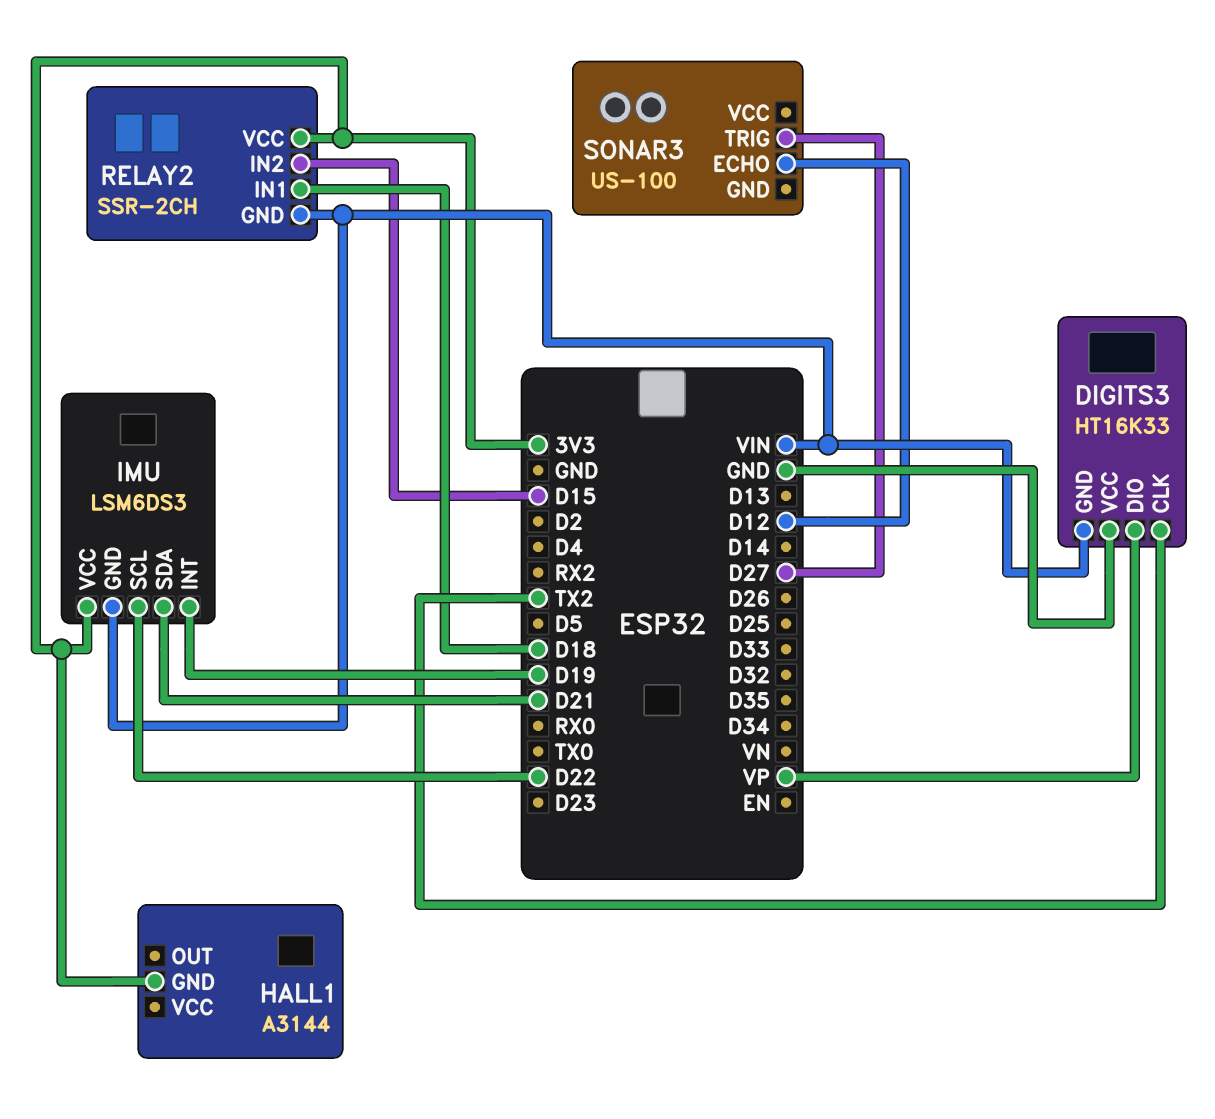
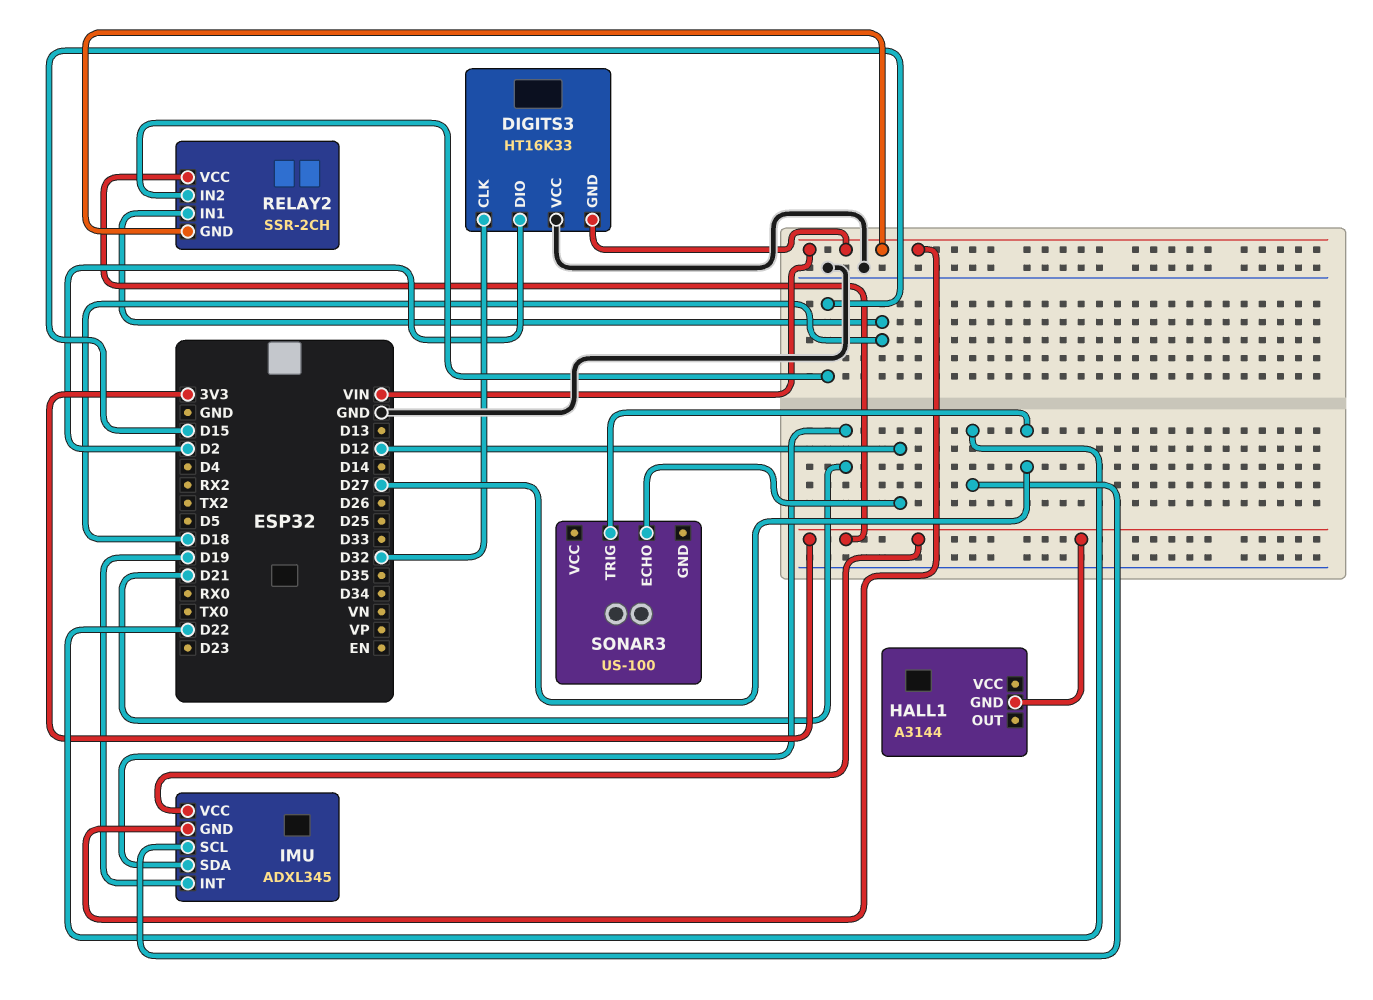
DIGITS3 pin CLK: TX2 -> D32
DIGITS3 pin DIO: VP -> D2
IMU: LSM6DS3 -> ADXL345

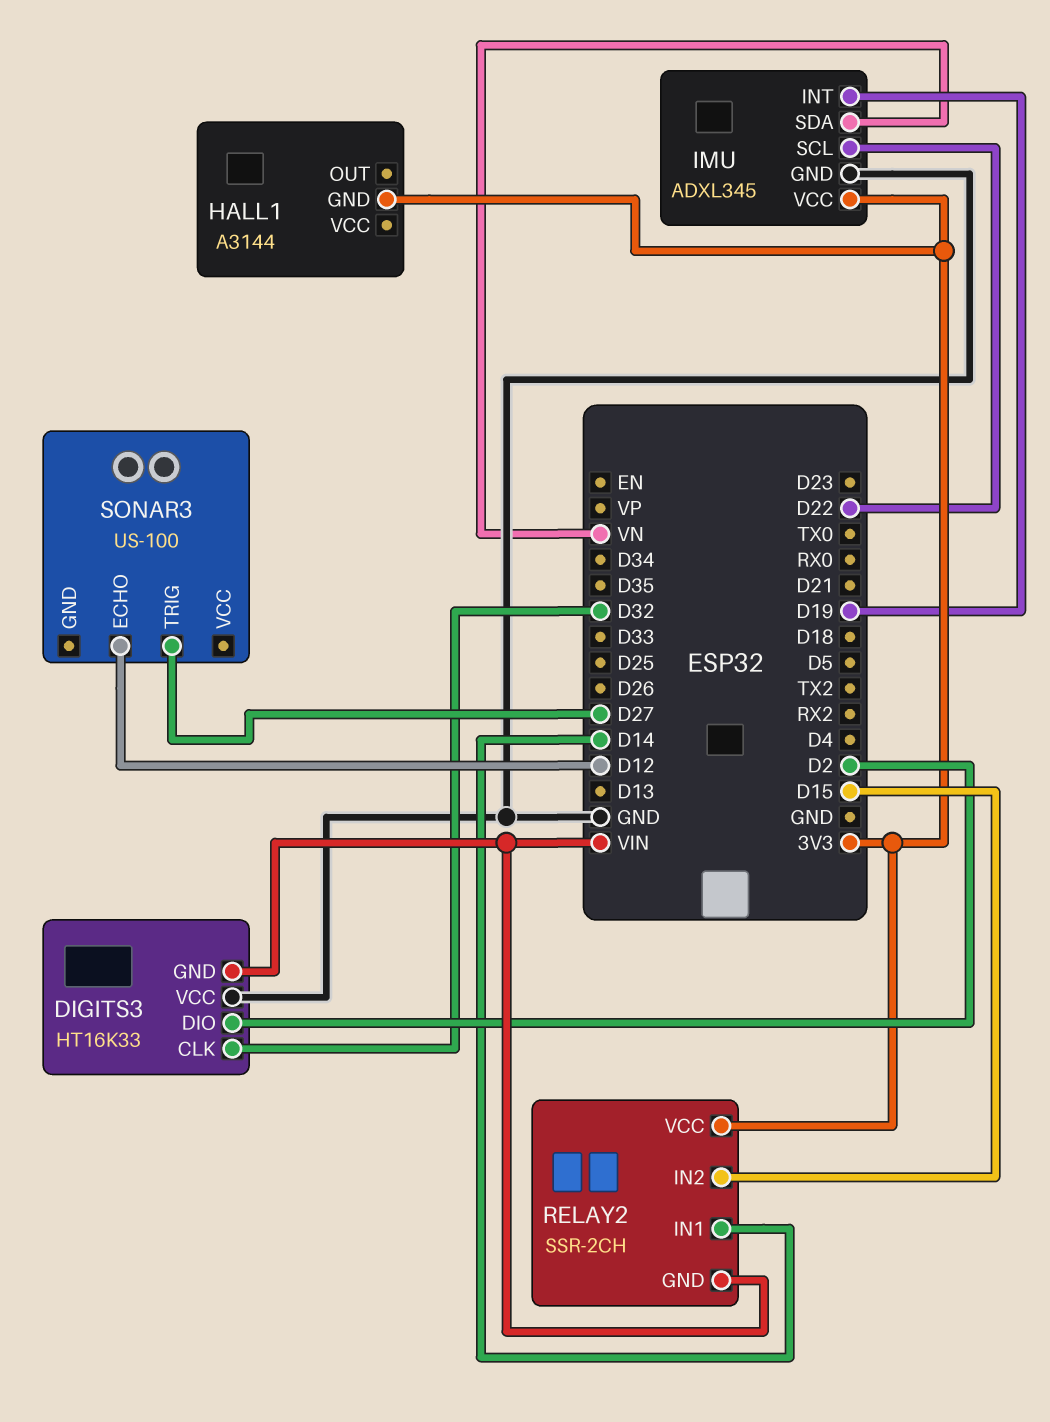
IMU pin GND: VIN -> GND
IMU pin SDA: D21 -> VN
RELAY2 pin IN1: D18 -> D14

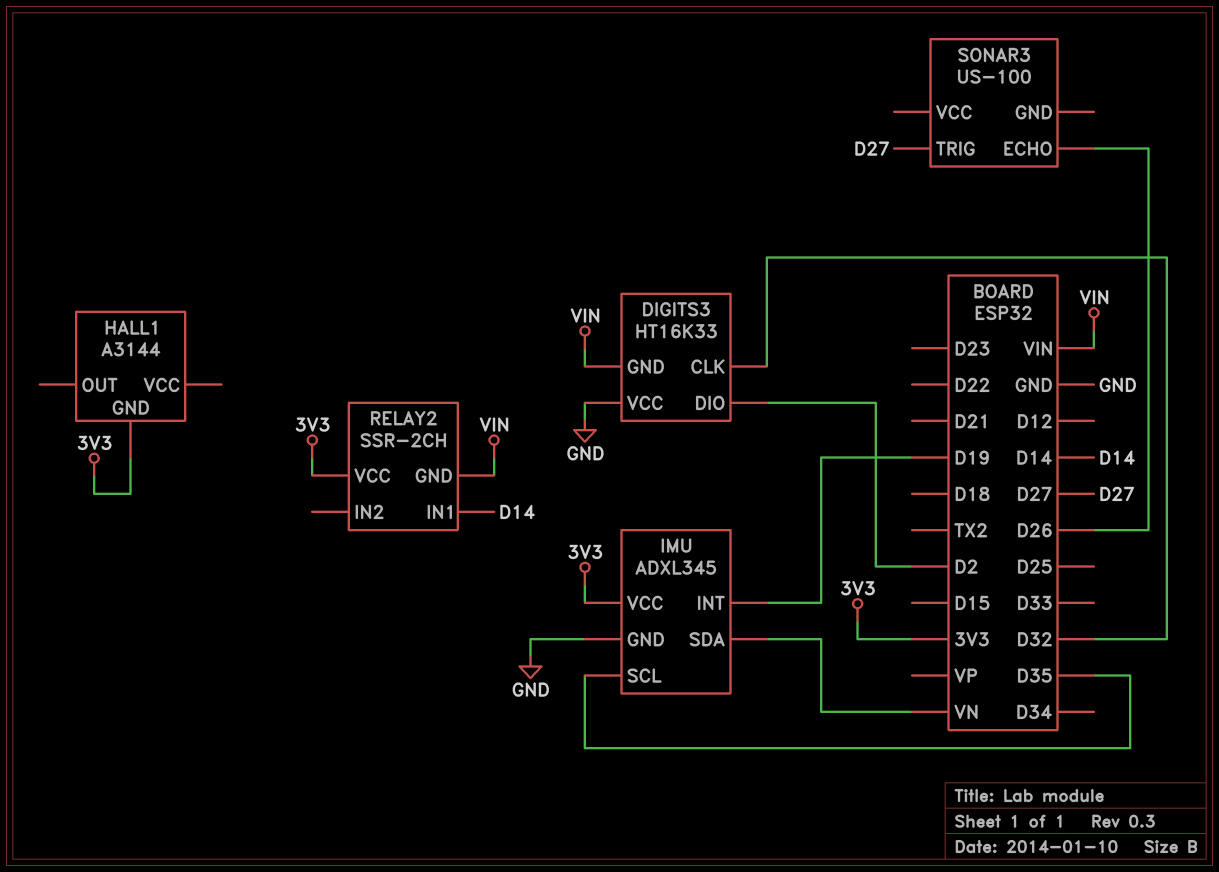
IMU pin SCL: D22 -> D35
RELAY2 pin IN2: D15 -> none
SONAR3 pin ECHO: D12 -> D26

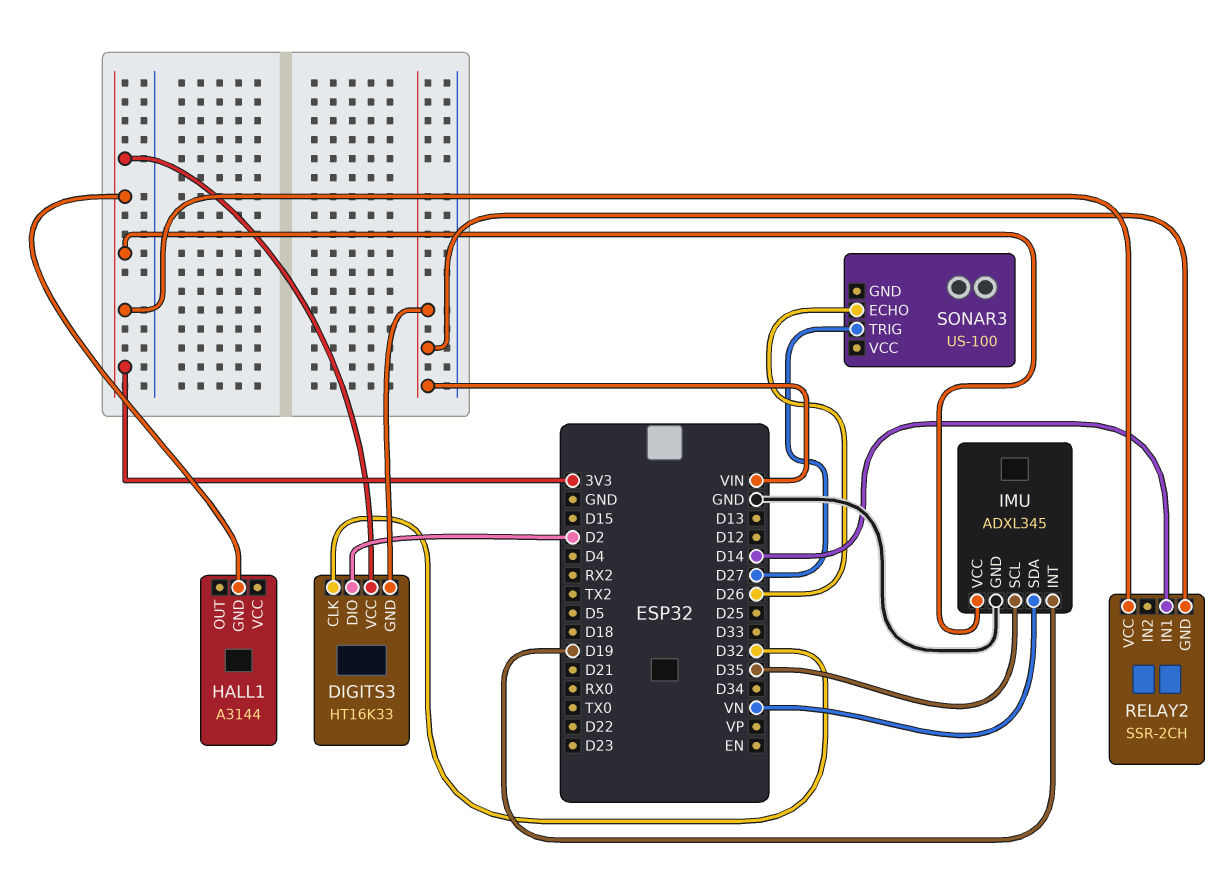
DIGITS3 pin VCC: GND -> 3V3

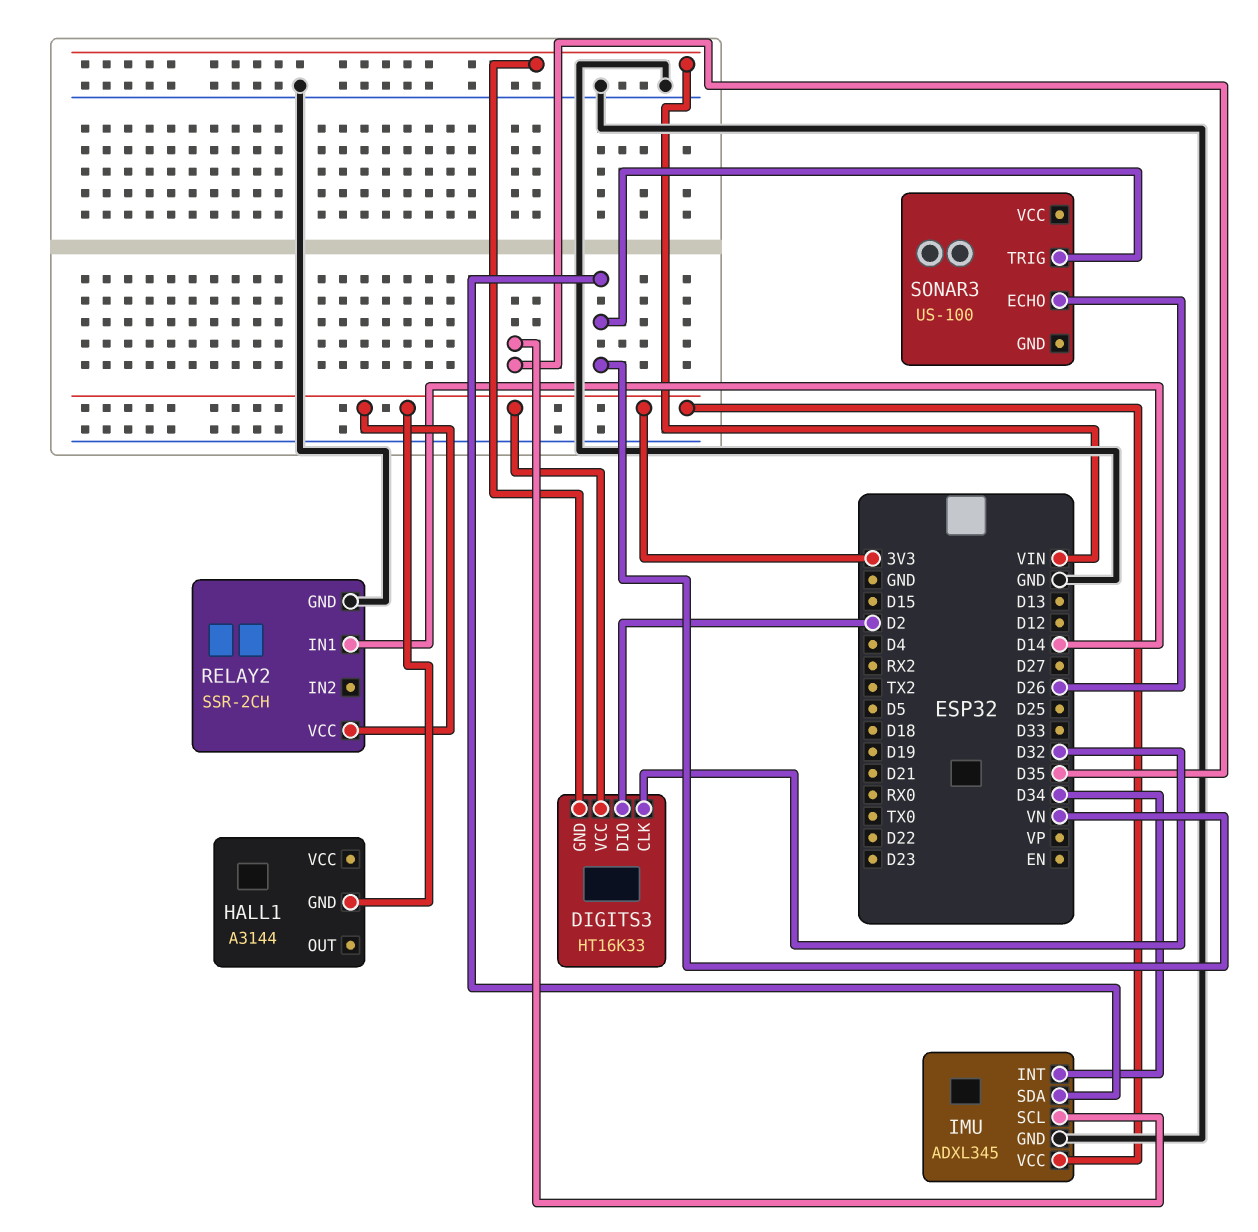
IMU pin INT: D19 -> D34
RELAY2 pin GND: VIN -> GND
SONAR3 pin TRIG: D27 -> VN

